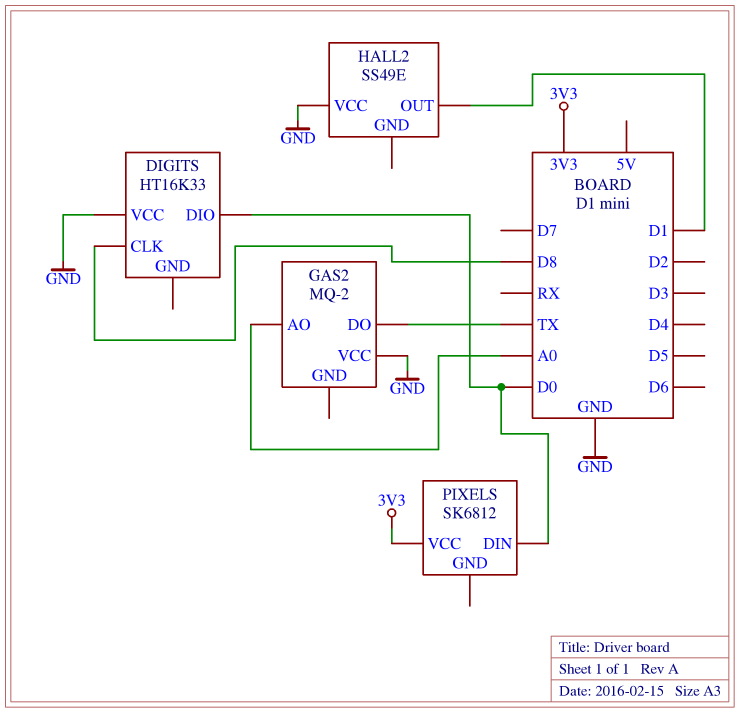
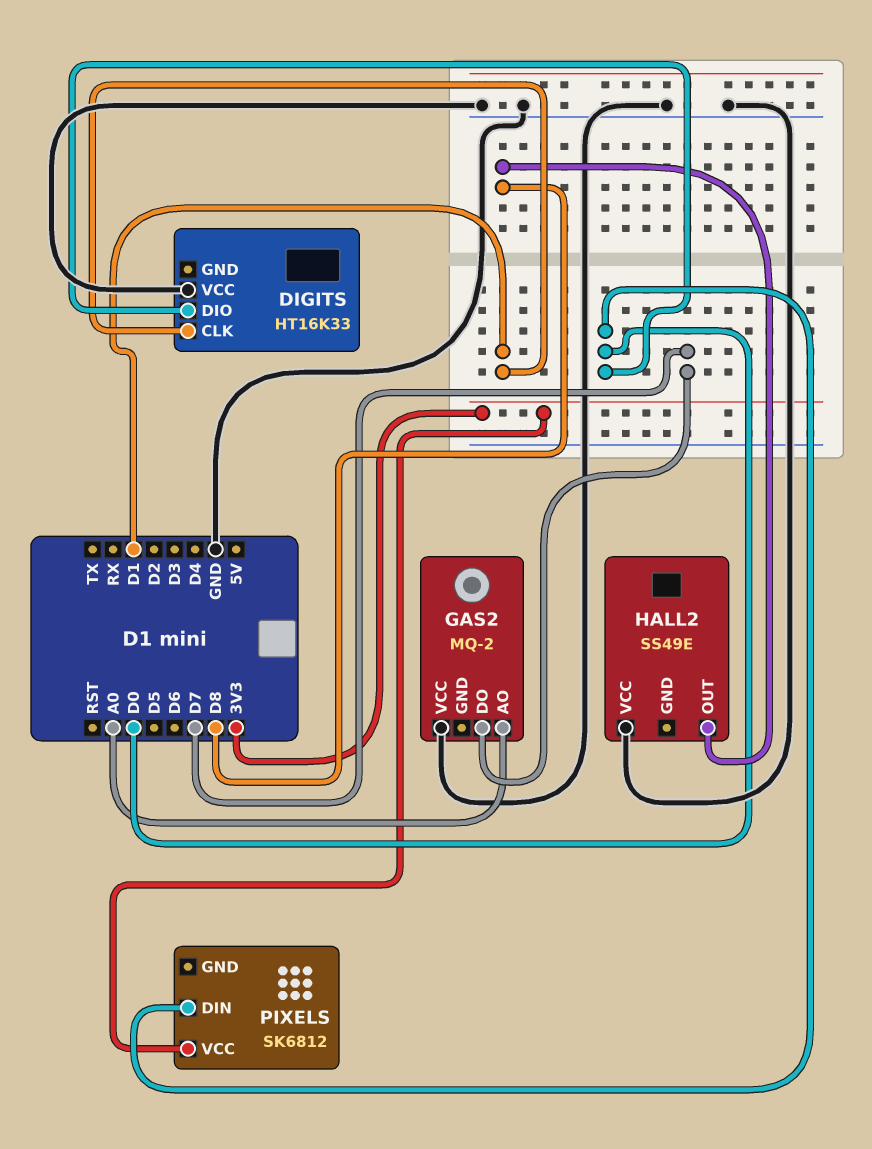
DIGITS pin CLK: D8 -> D1
GAS2 pin DO: TX -> D7
HALL2 pin OUT: D1 -> D8

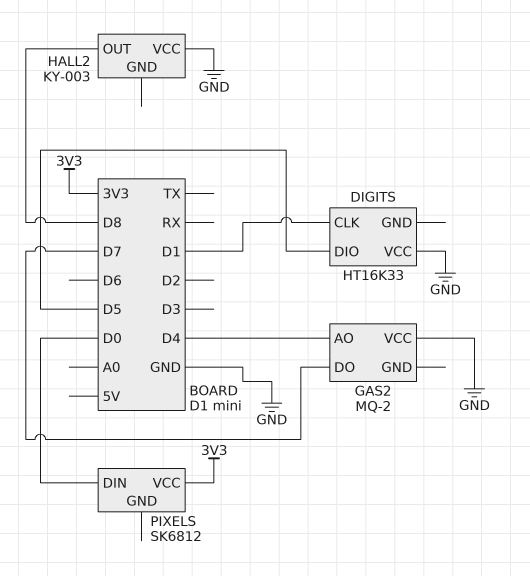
DIGITS pin DIO: D0 -> D5
GAS2 pin AO: A0 -> D4
HALL2: SS49E -> KY-003

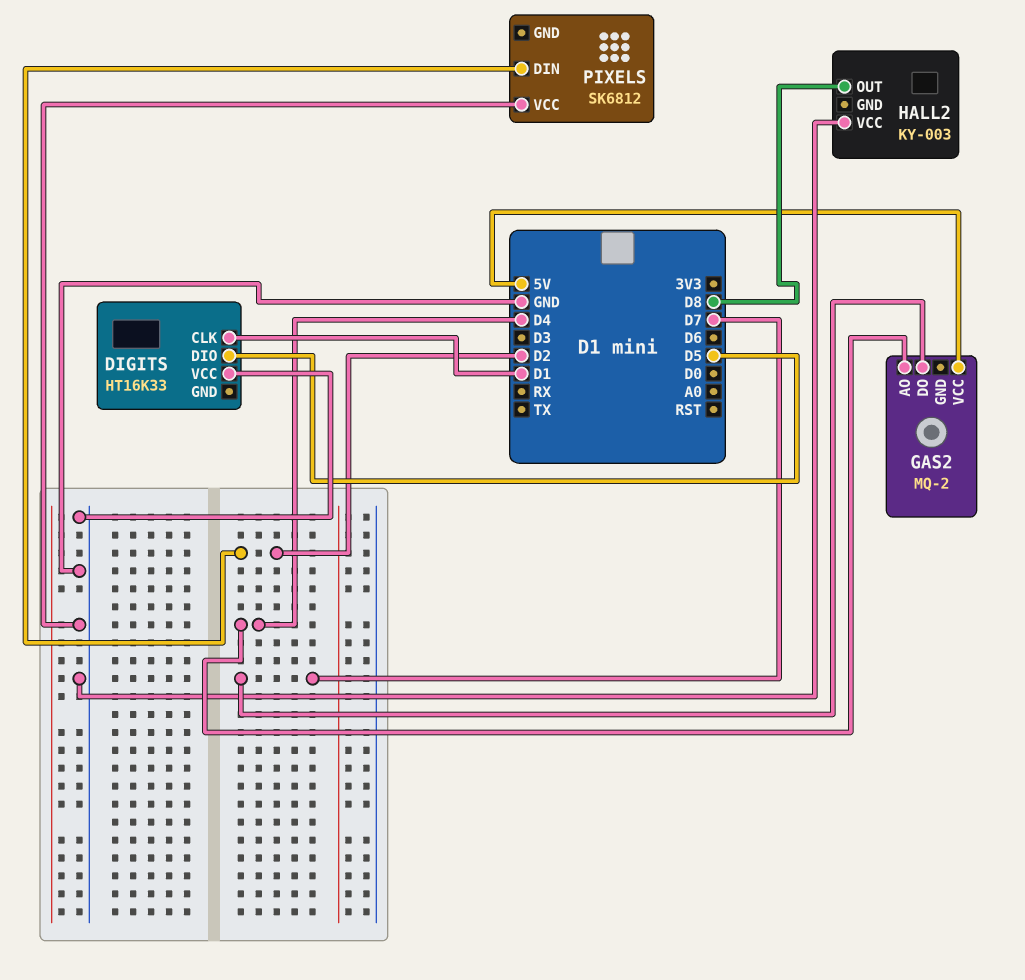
GAS2 pin VCC: GND -> 5V
PIXELS pin DIN: D0 -> D2
PIXELS pin VCC: 3V3 -> GND

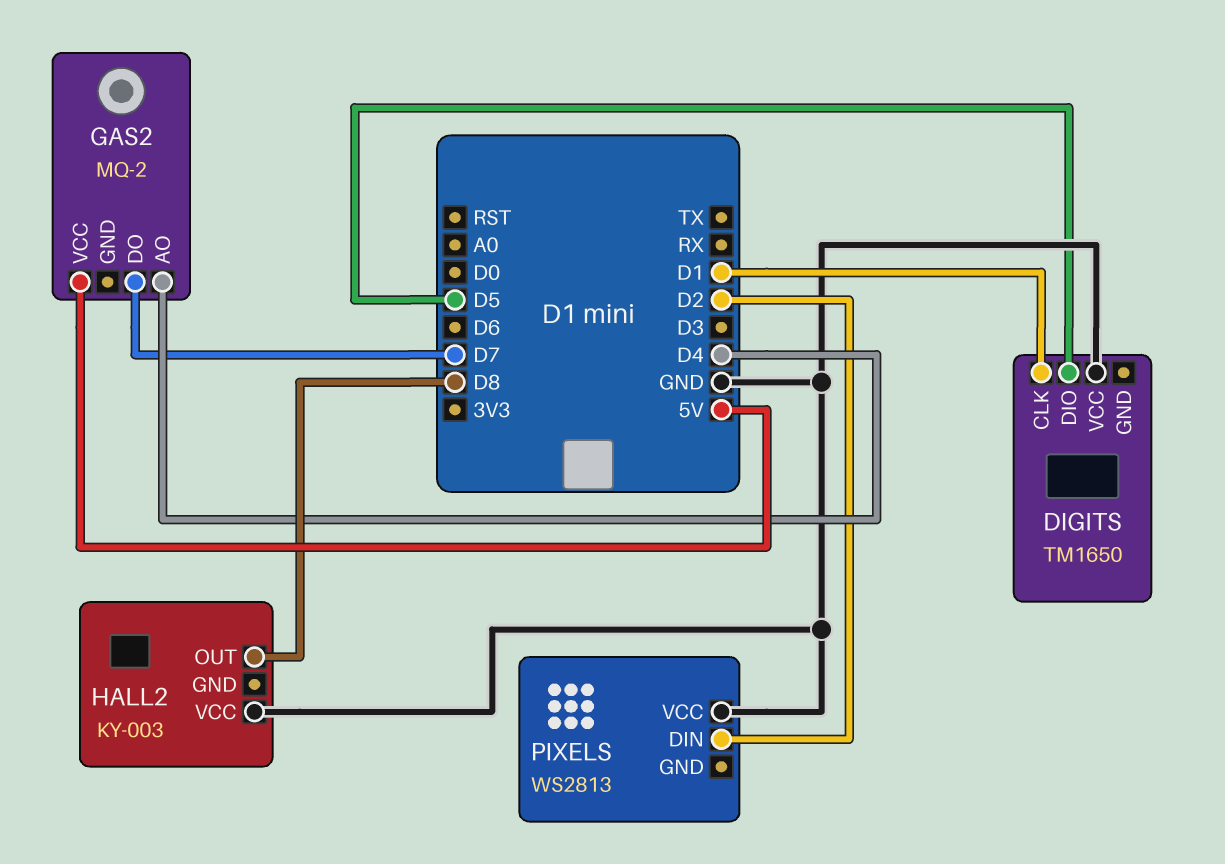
DIGITS: HT16K33 -> TM1650
PIXELS: SK6812 -> WS2813

